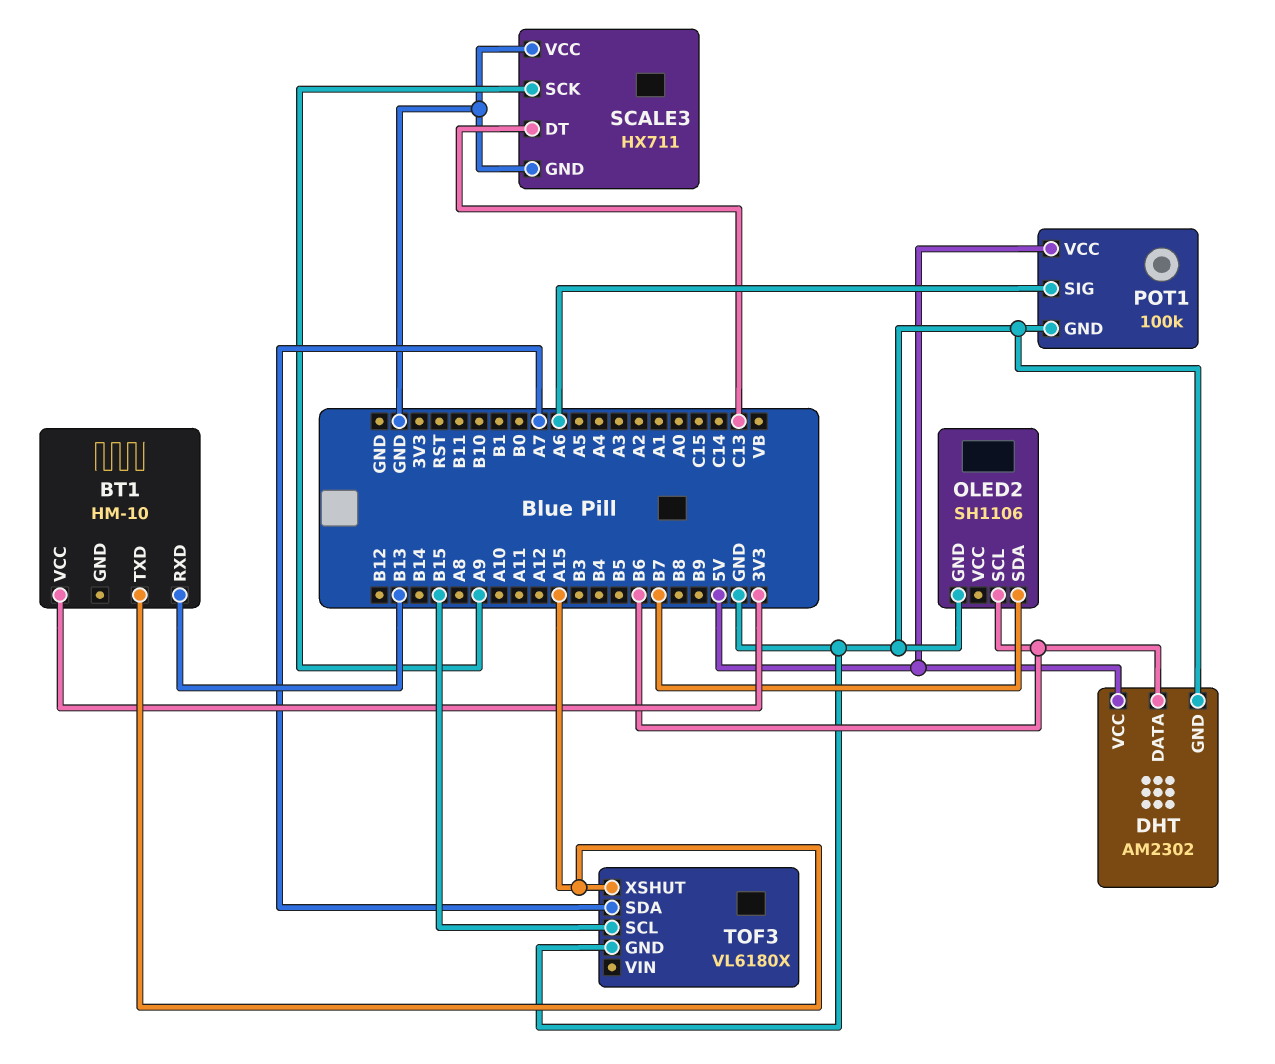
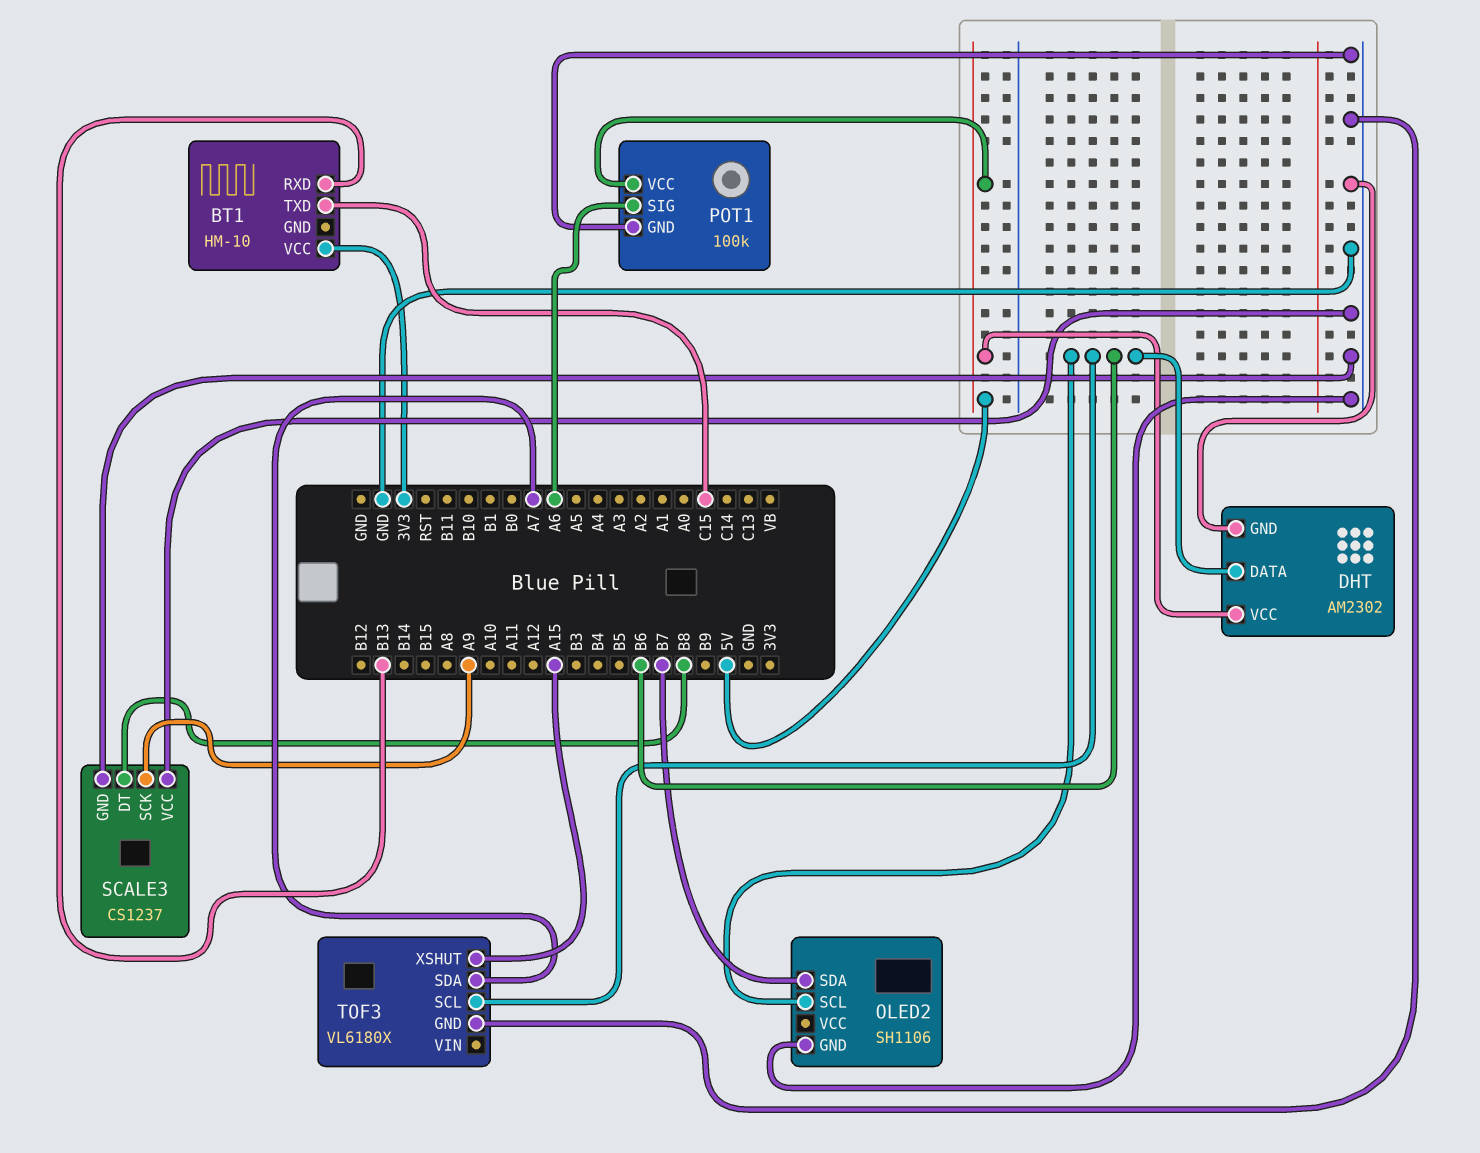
BT1 pin TXD: A15 -> C15
SCALE3: HX711 -> CS1237
SCALE3 pin DT: C13 -> B8
TOF3 pin SCL: B15 -> B6

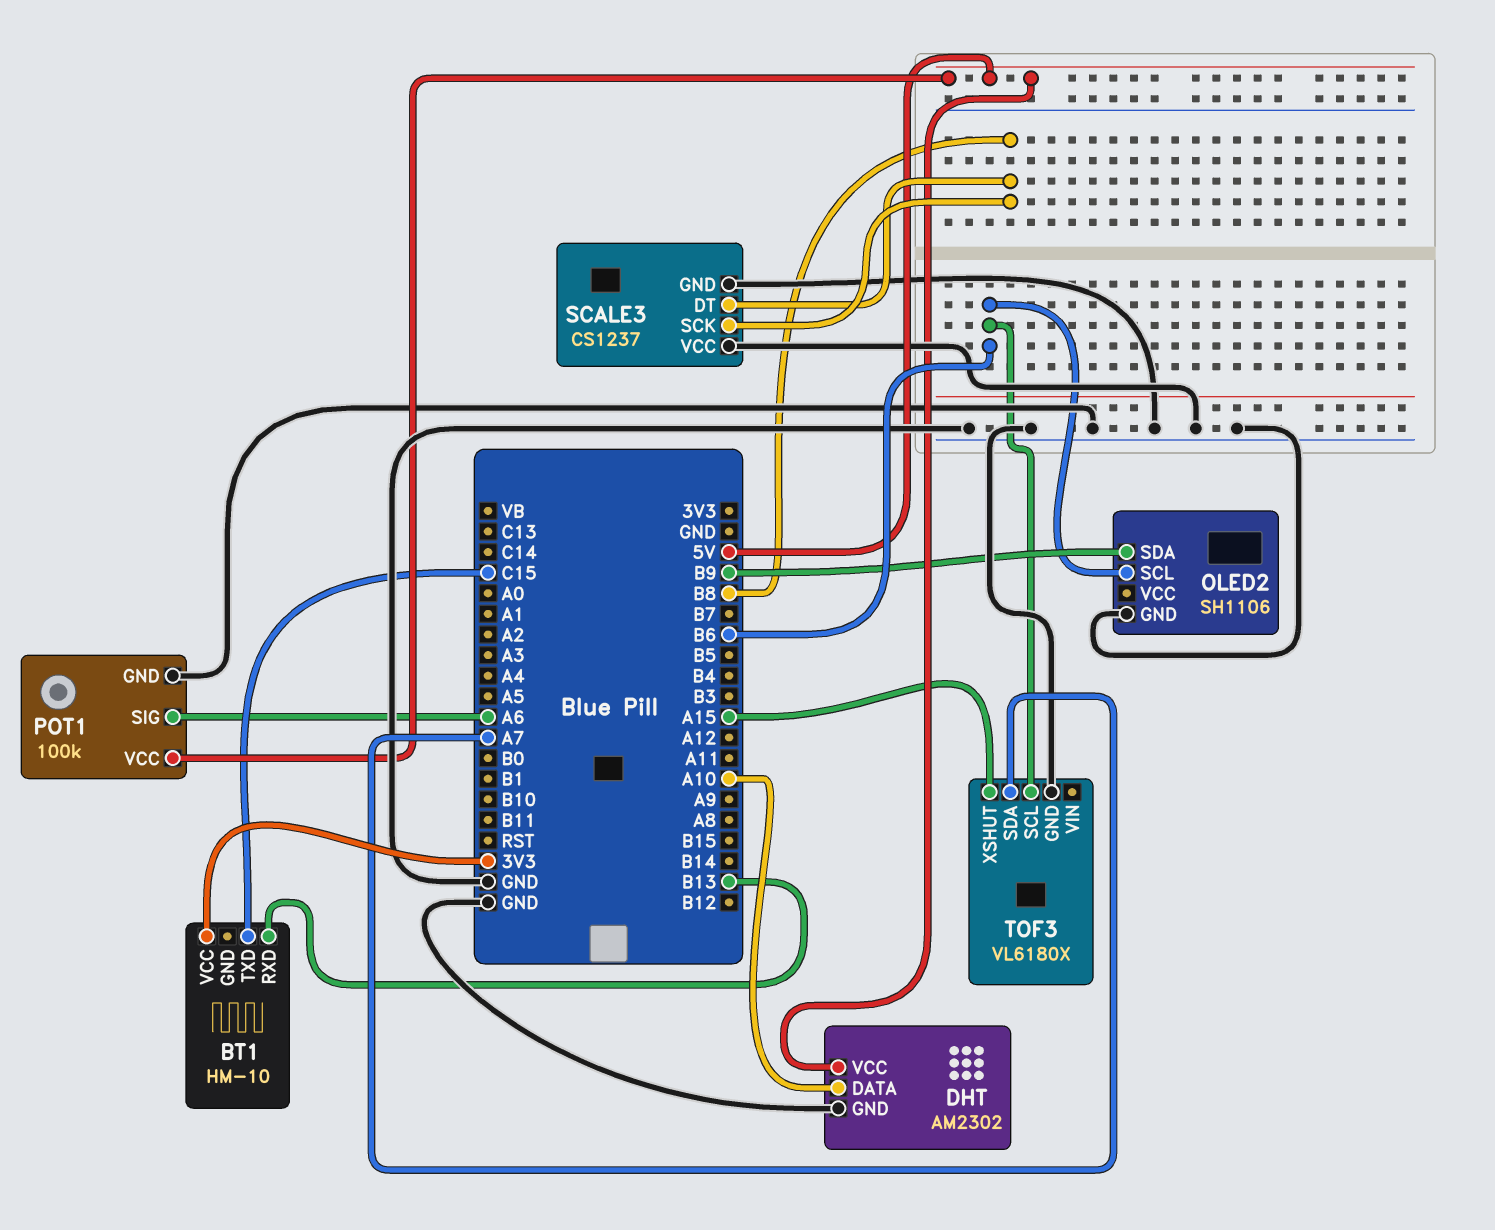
DHT pin DATA: B6 -> A10
OLED2 pin SDA: B7 -> B9
SCALE3 pin SCK: A9 -> B8

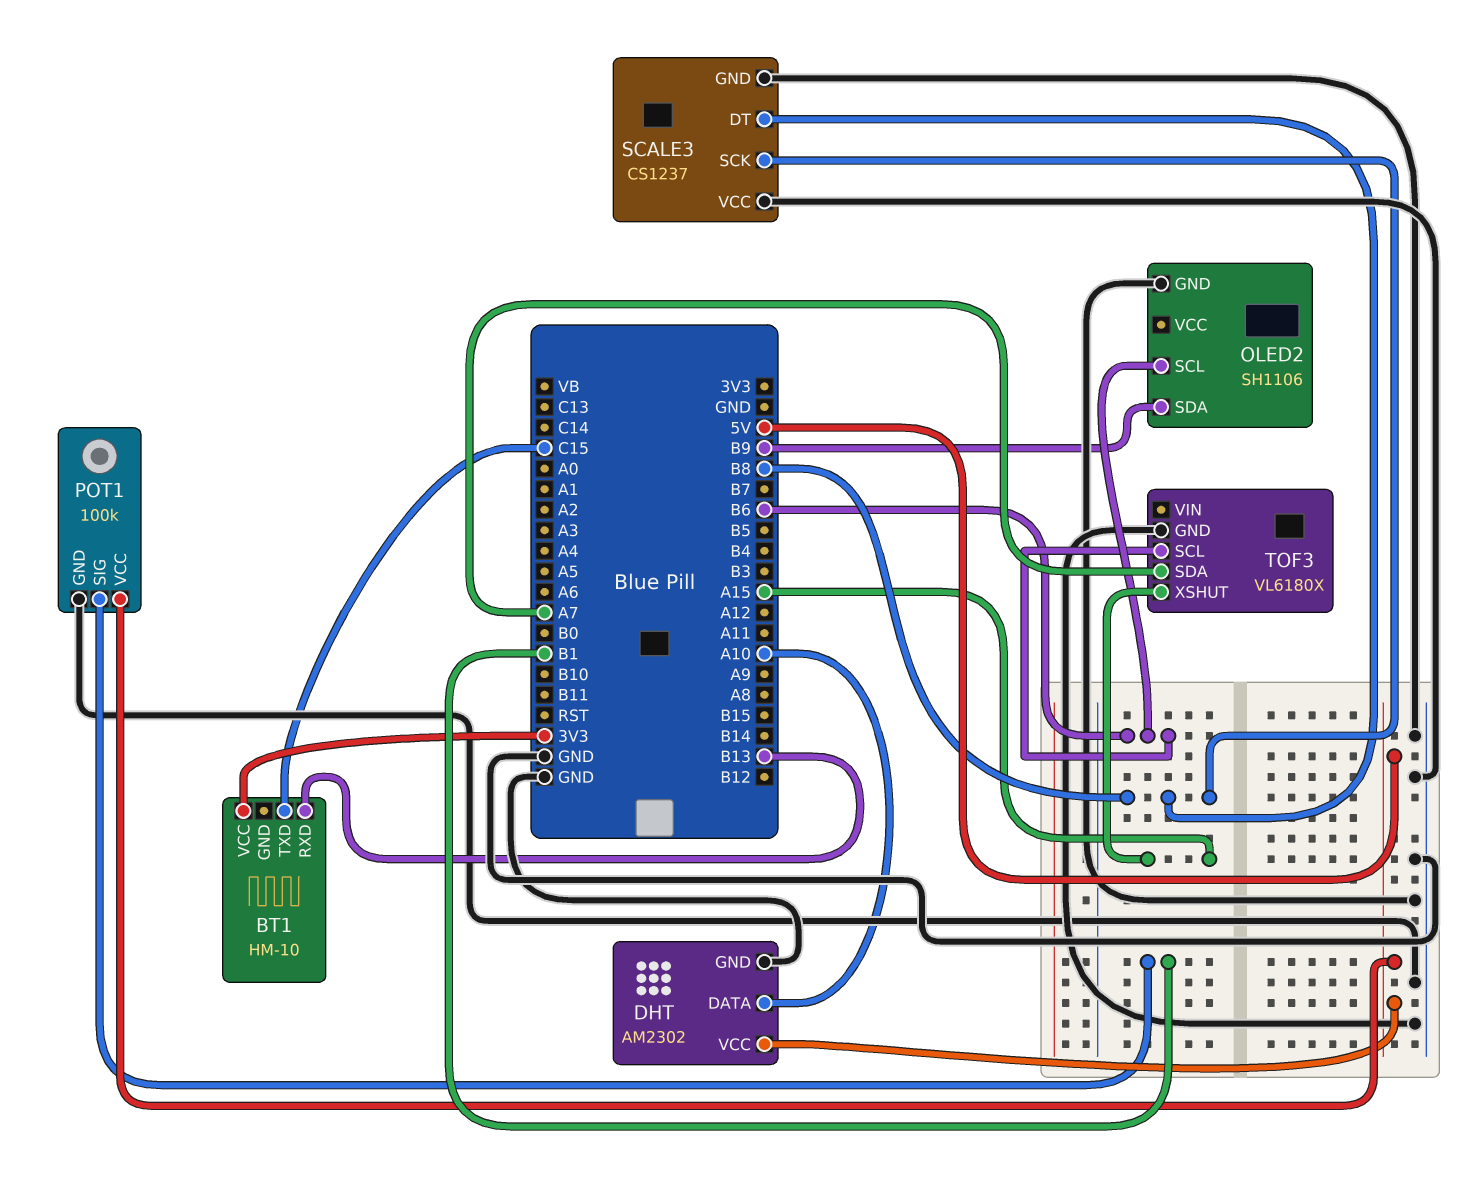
POT1 pin SIG: A6 -> B1

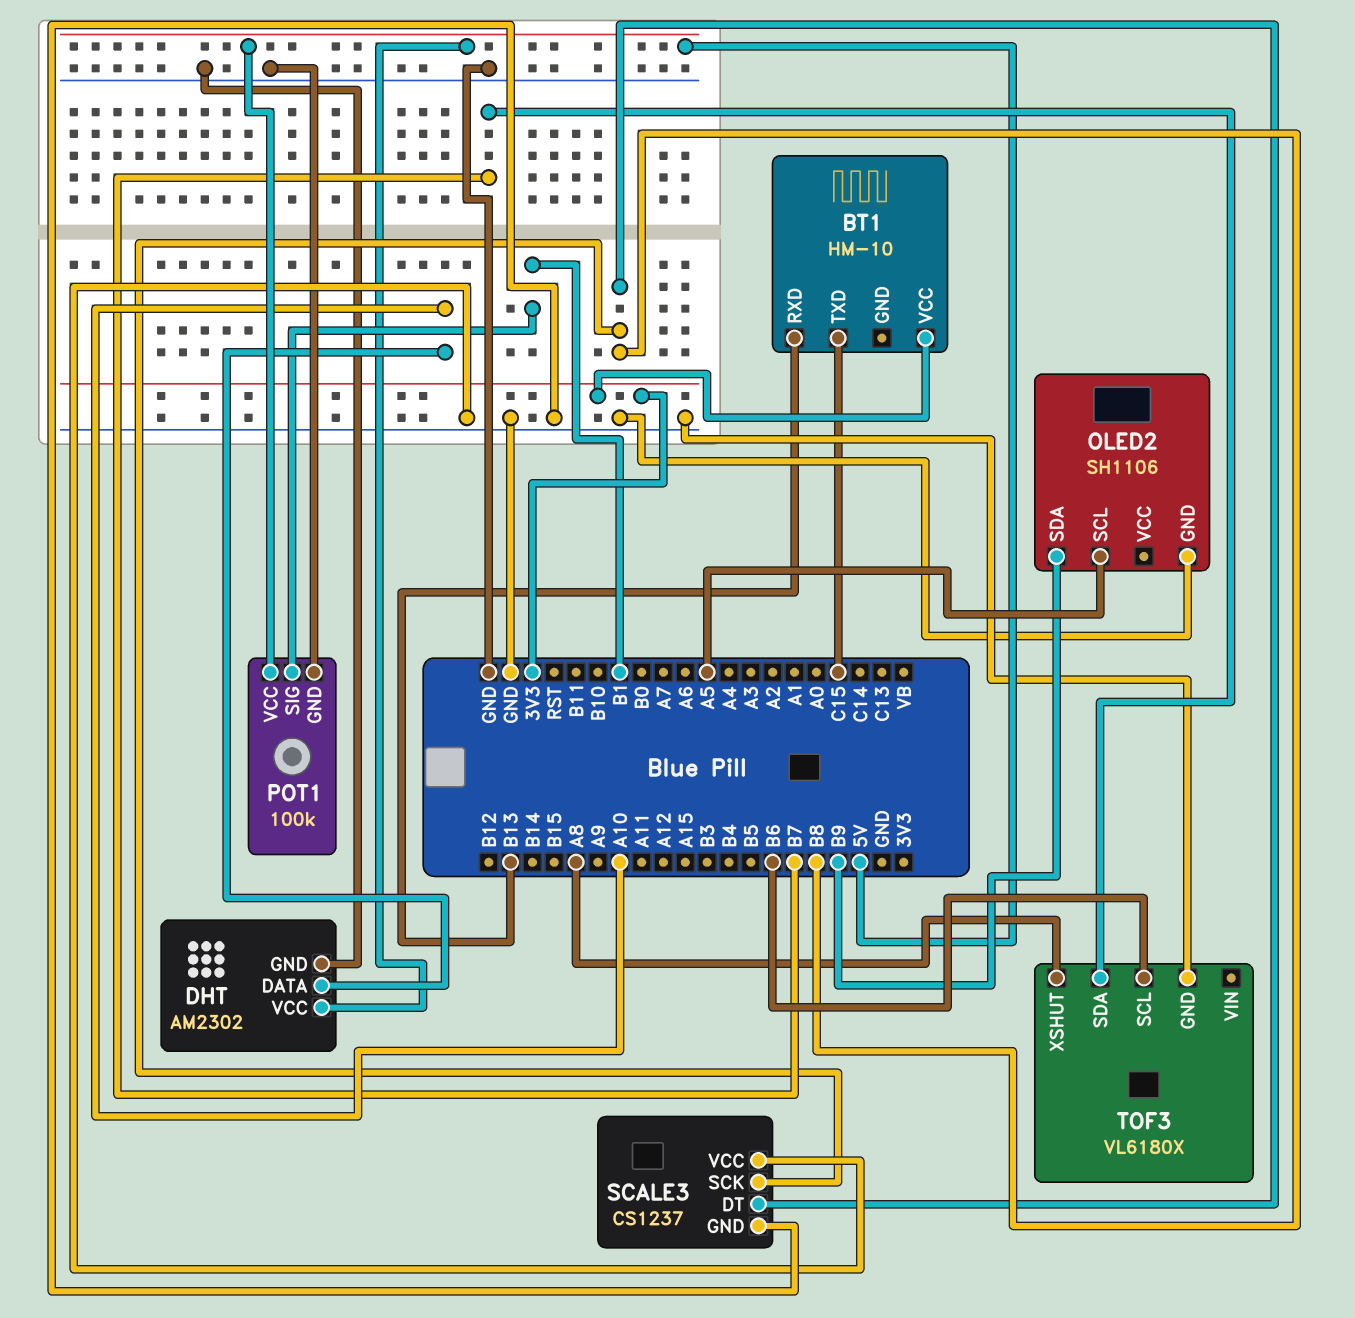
OLED2 pin SCL: B6 -> A5
TOF3 pin SDA: A7 -> B7
TOF3 pin XSHUT: A15 -> A8

